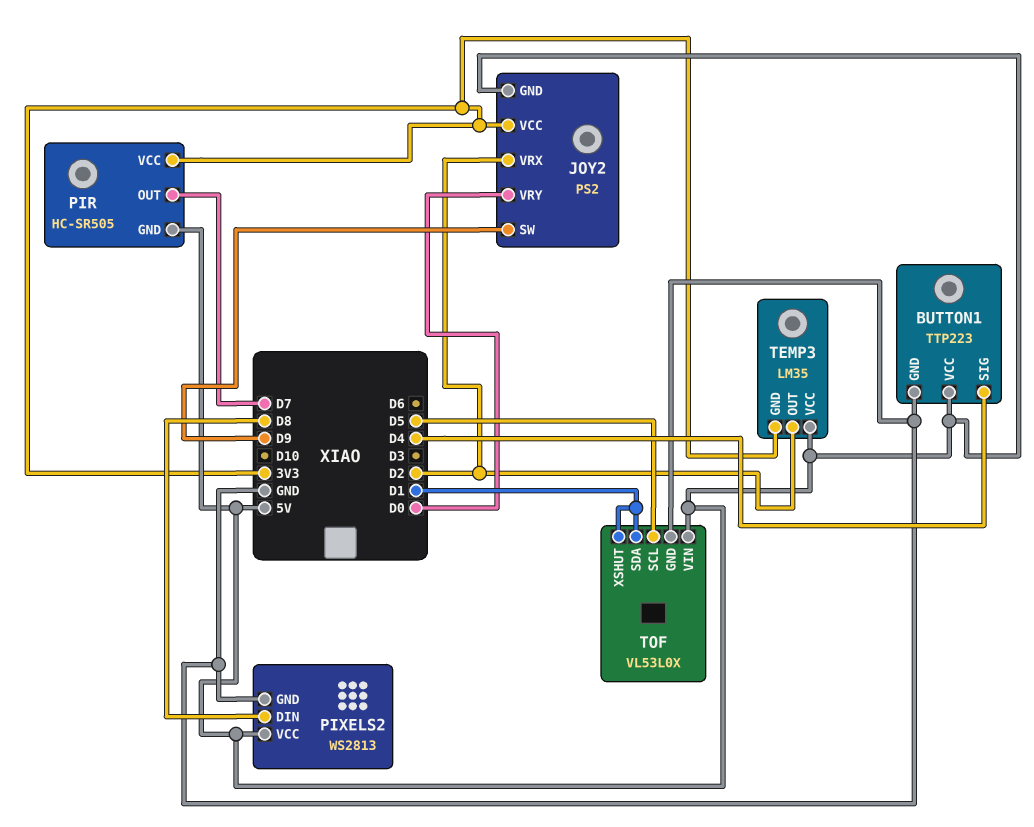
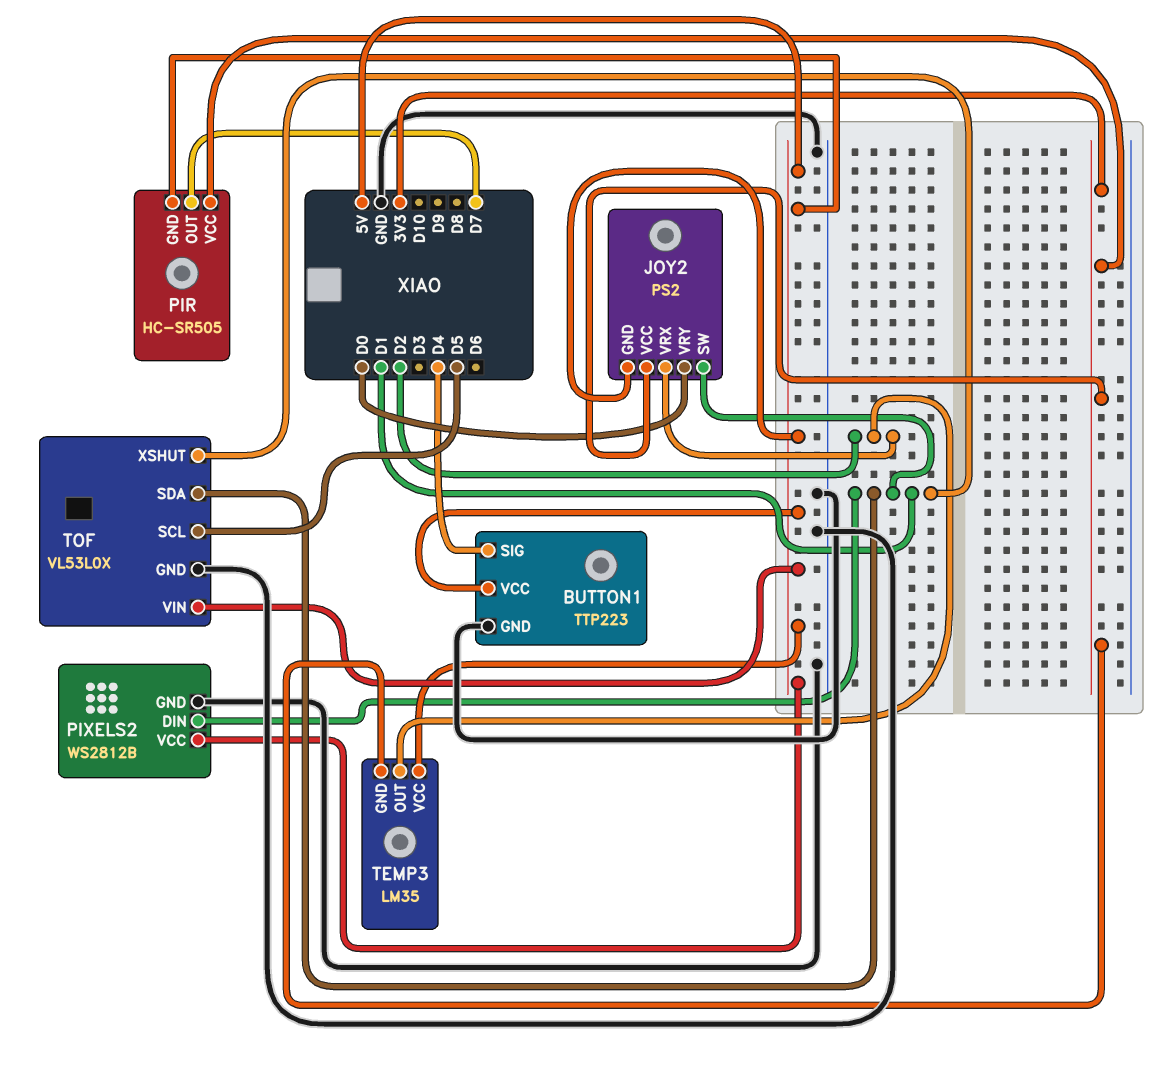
JOY2 pin SW: D9 -> D1
PIXELS2: WS2813 -> WS2812B
PIXELS2 pin DIN: D8 -> D1

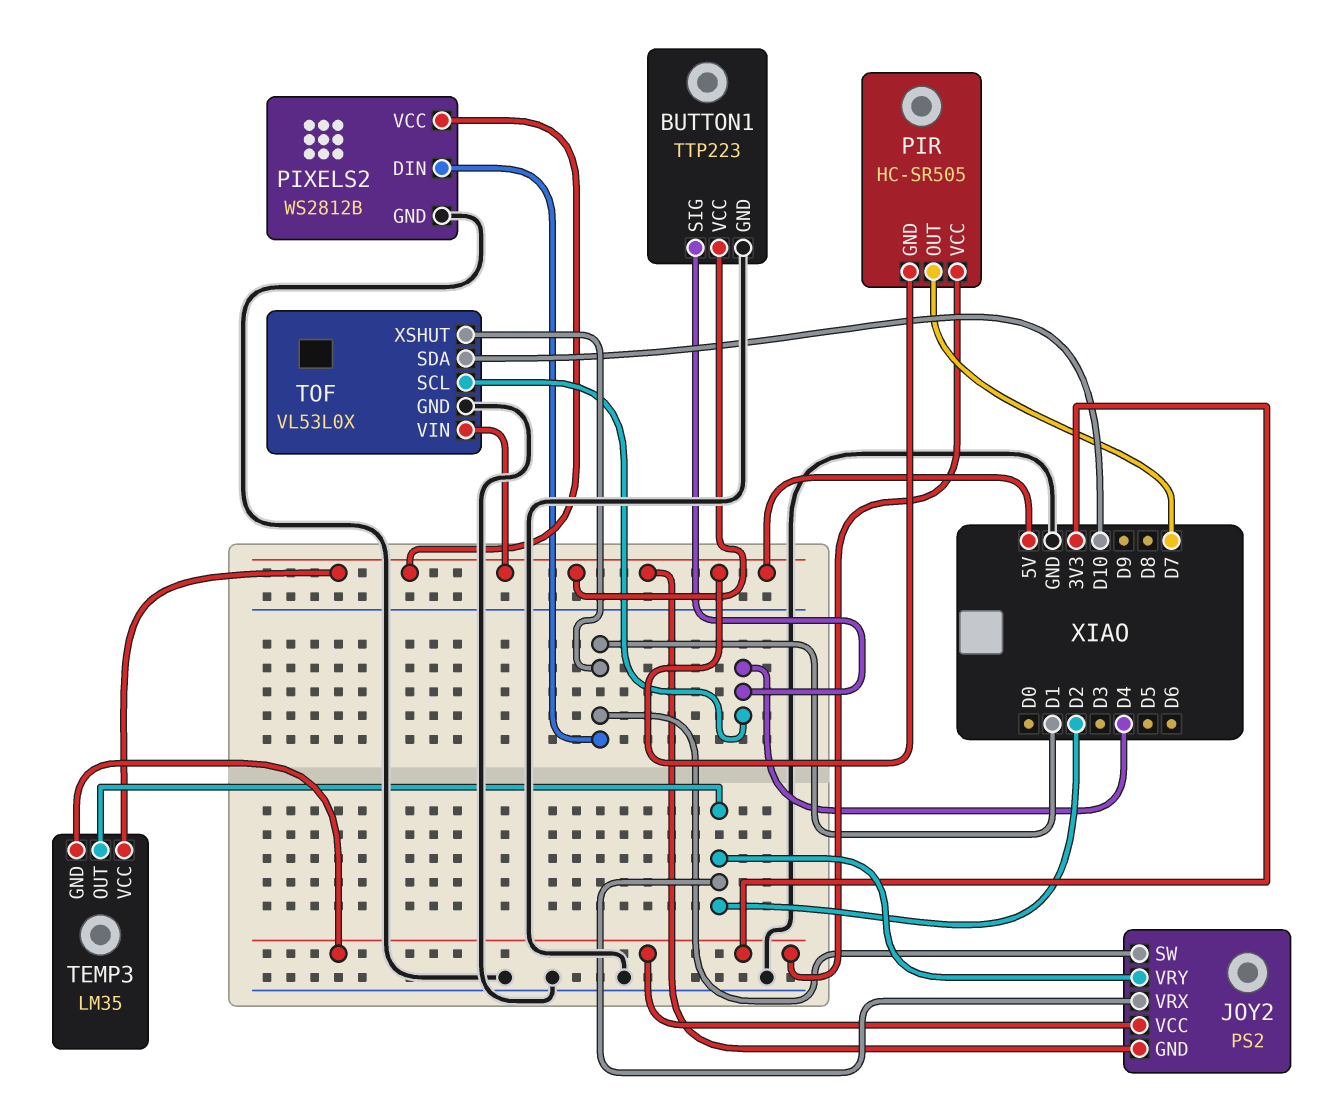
JOY2 pin VRY: D0 -> D2
TOF pin SCL: D5 -> D4
TOF pin SDA: D1 -> D10

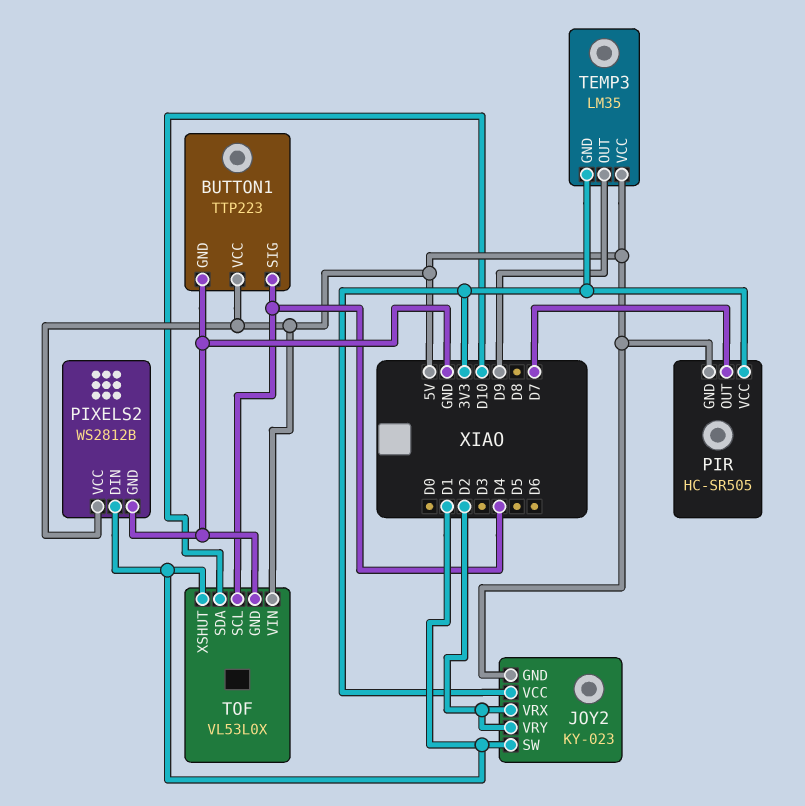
JOY2: PS2 -> KY-023
TEMP3 pin OUT: D2 -> D9

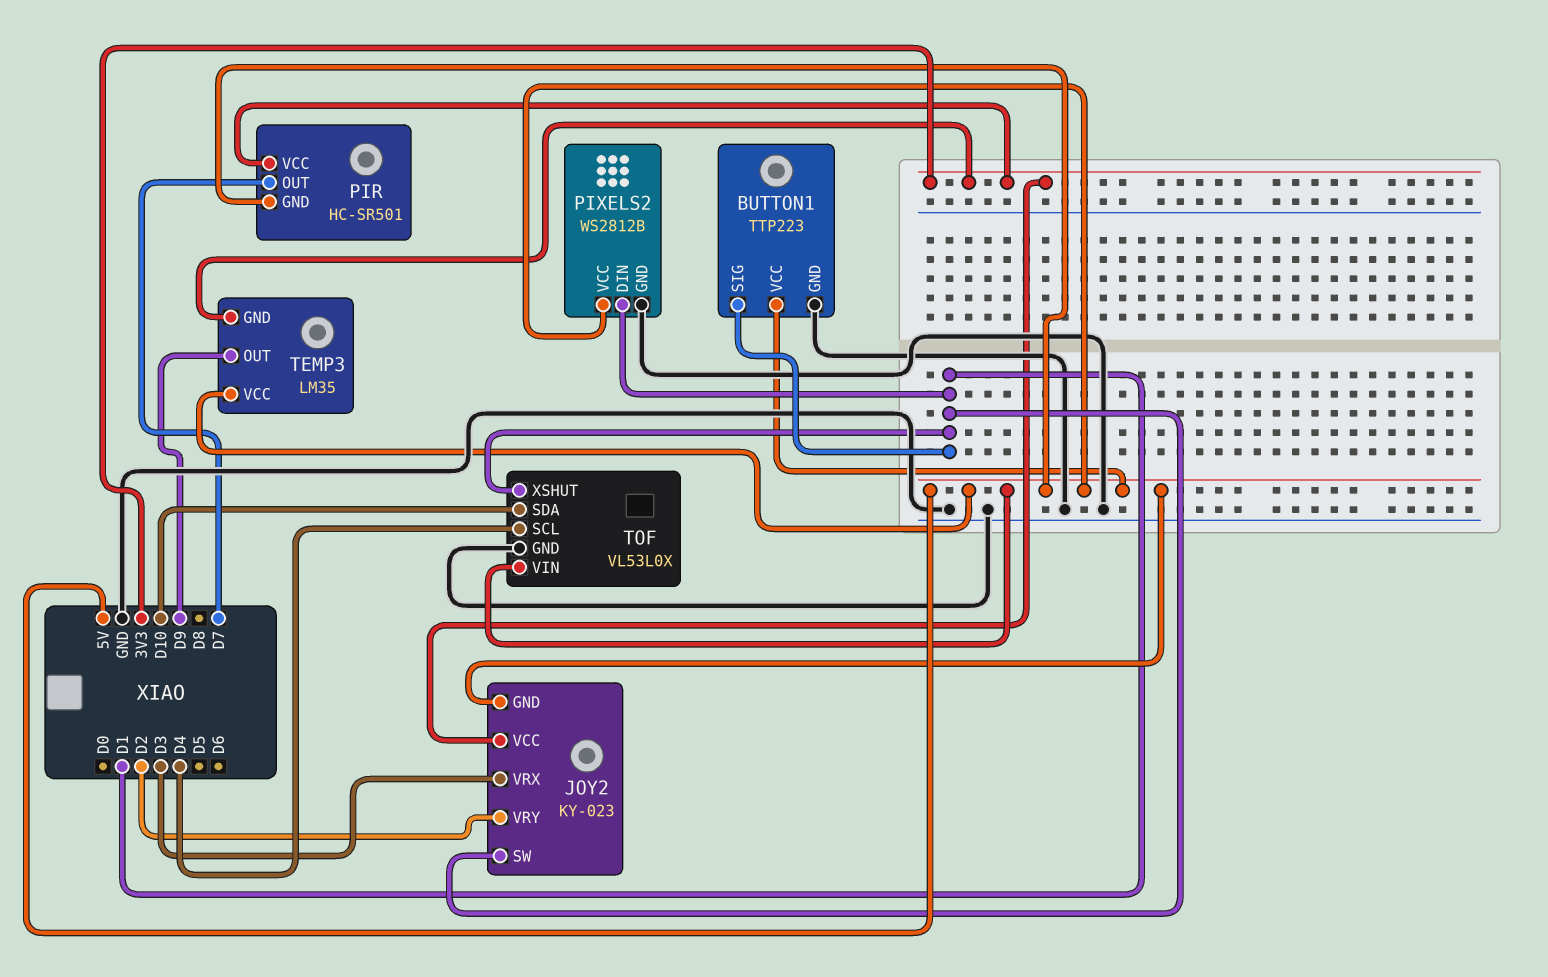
BUTTON1 pin SIG: D4 -> D1
JOY2 pin VRX: D2 -> D3
PIR: HC-SR505 -> HC-SR501

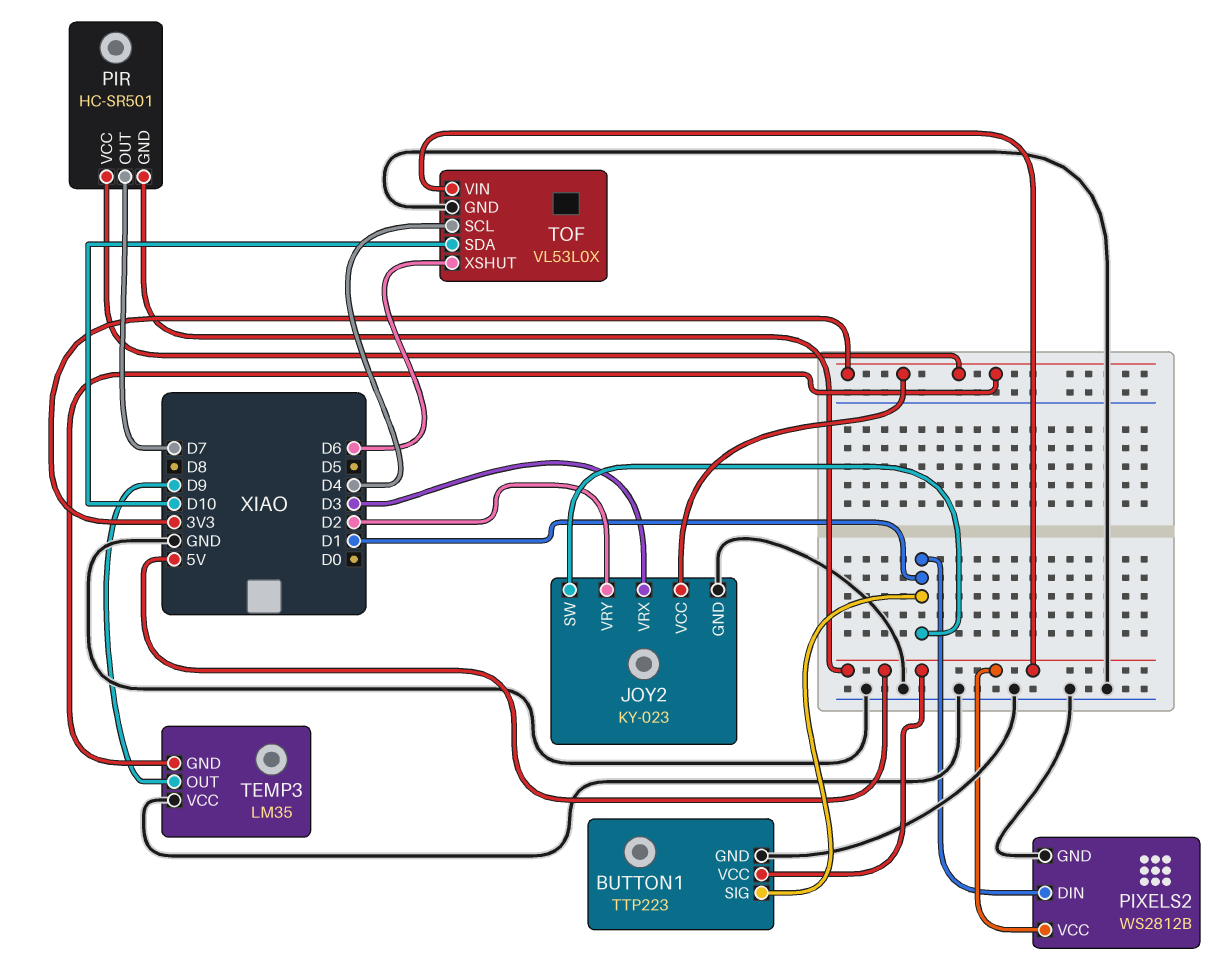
JOY2 pin GND: 5V -> GND
TEMP3 pin VCC: 5V -> GND
TOF pin XSHUT: D1 -> D6

